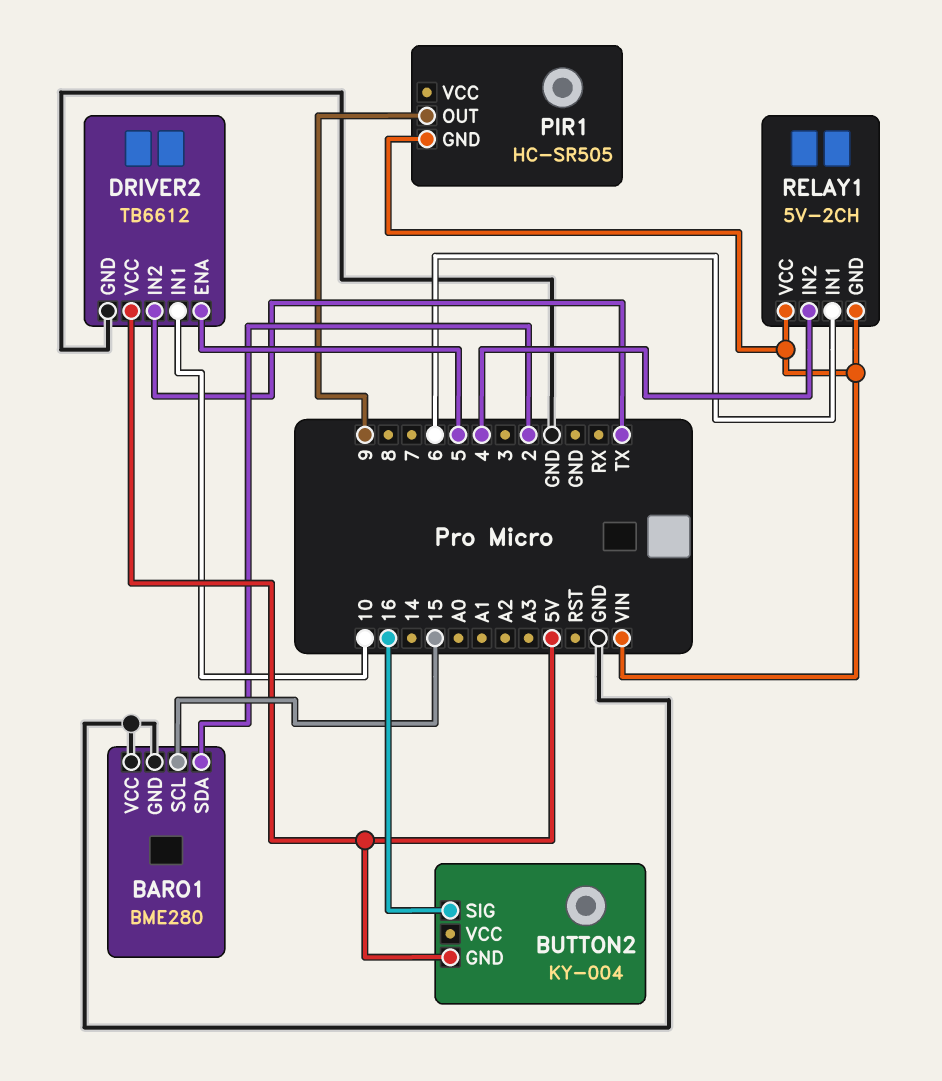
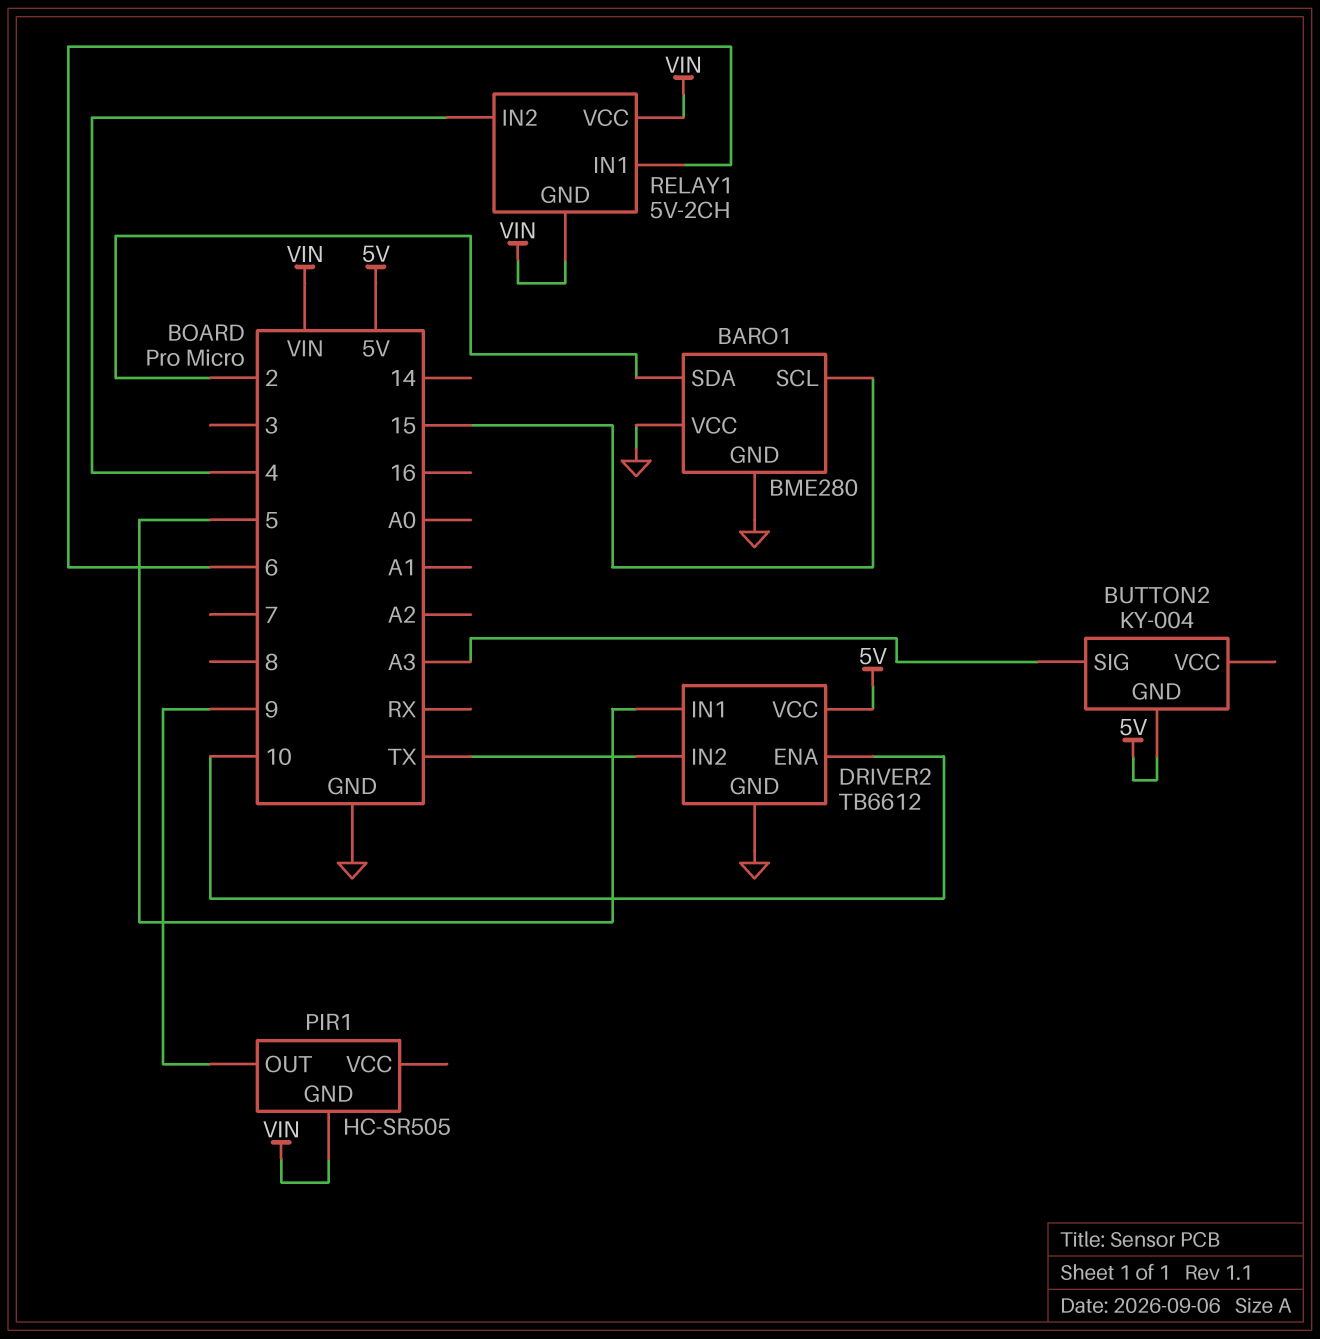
BUTTON2 pin SIG: 16 -> A3
DRIVER2 pin ENA: 5 -> 10
DRIVER2 pin IN1: 10 -> 5

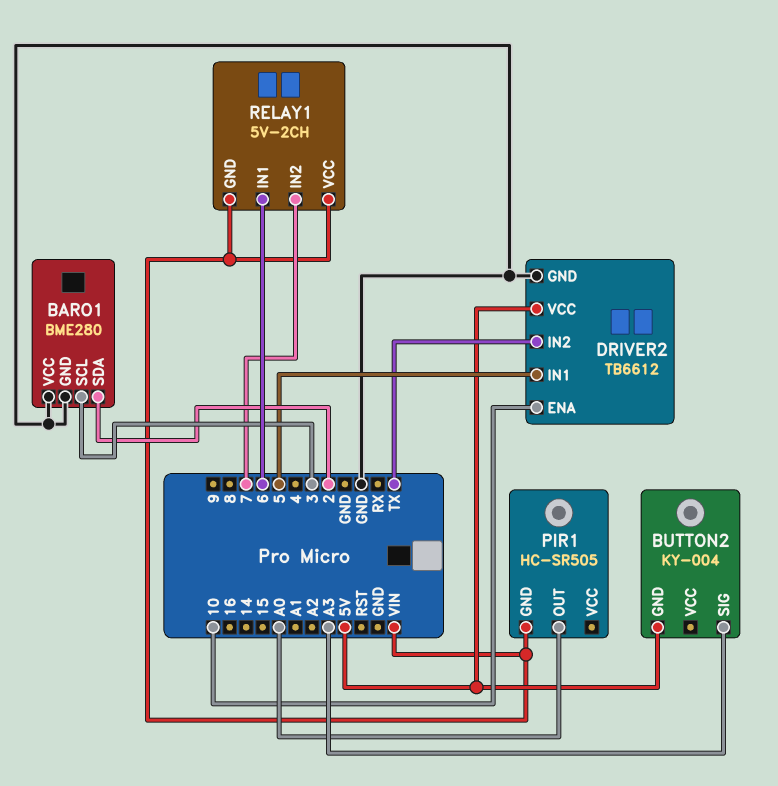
BARO1 pin SCL: 15 -> 3
PIR1 pin OUT: 9 -> A0
RELAY1 pin IN2: 4 -> 7

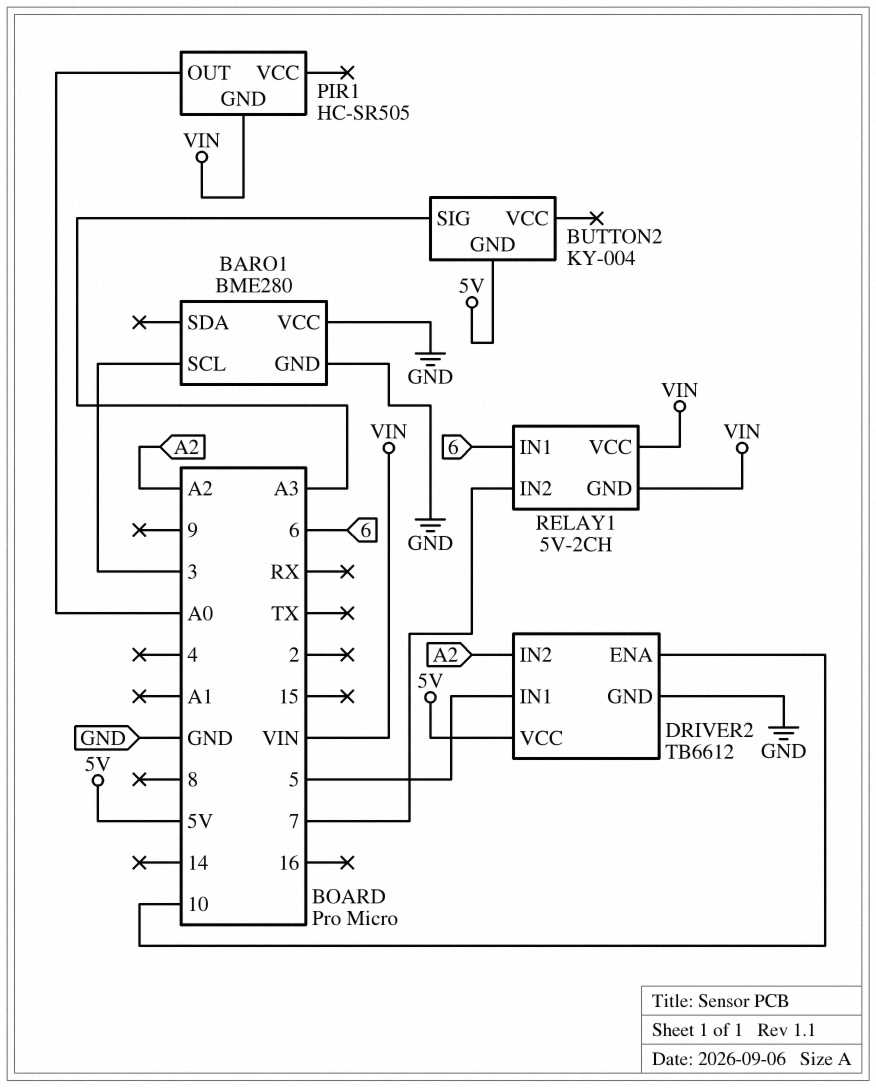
BARO1 pin SDA: 2 -> none
DRIVER2 pin IN2: TX -> A2

